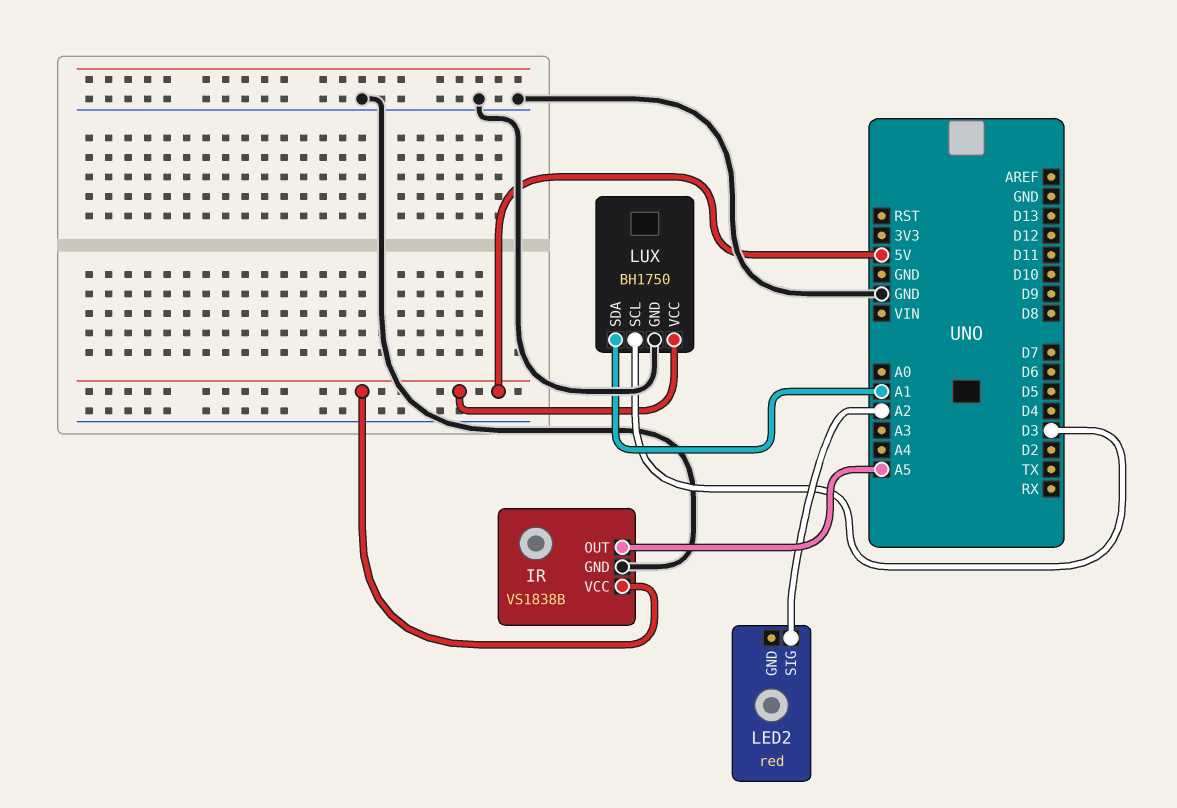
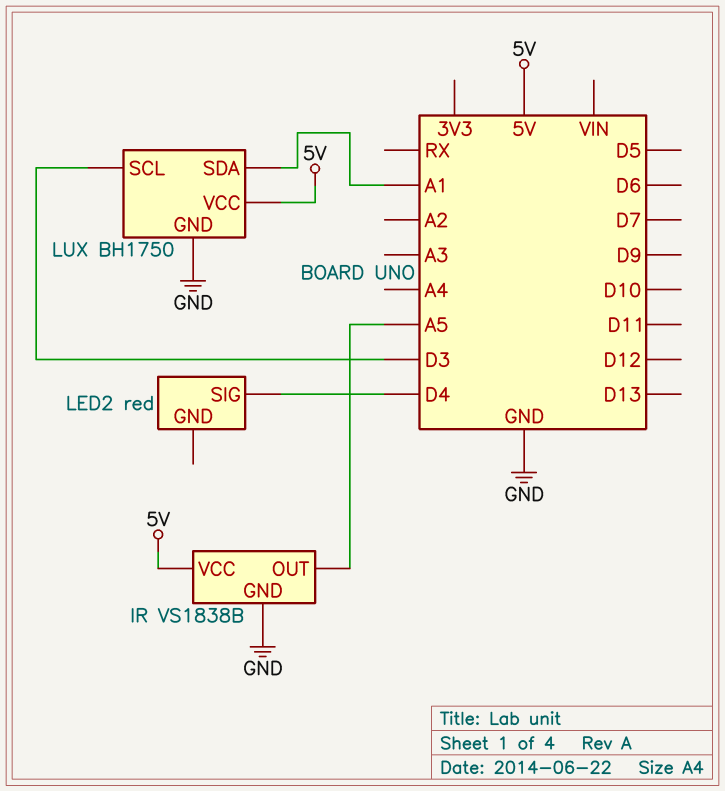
LED2 pin SIG: A2 -> D4

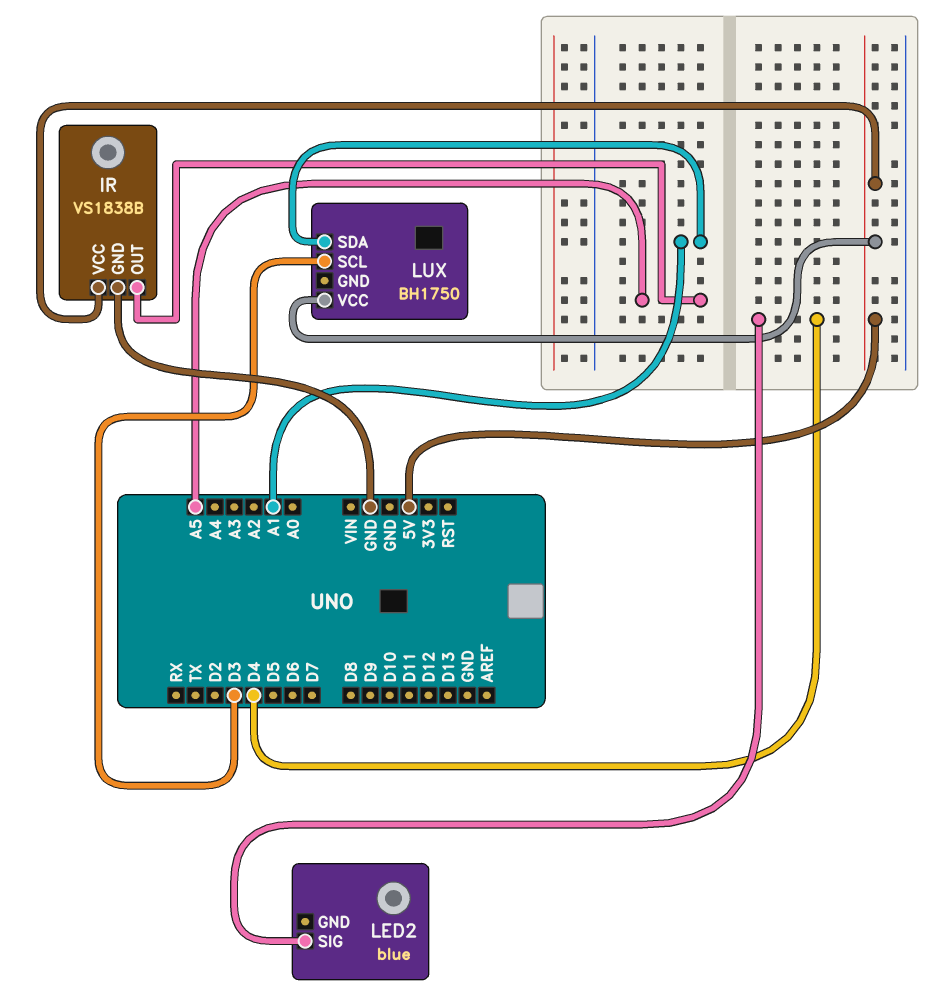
LED2: red -> blue
LUX pin GND: GND -> none

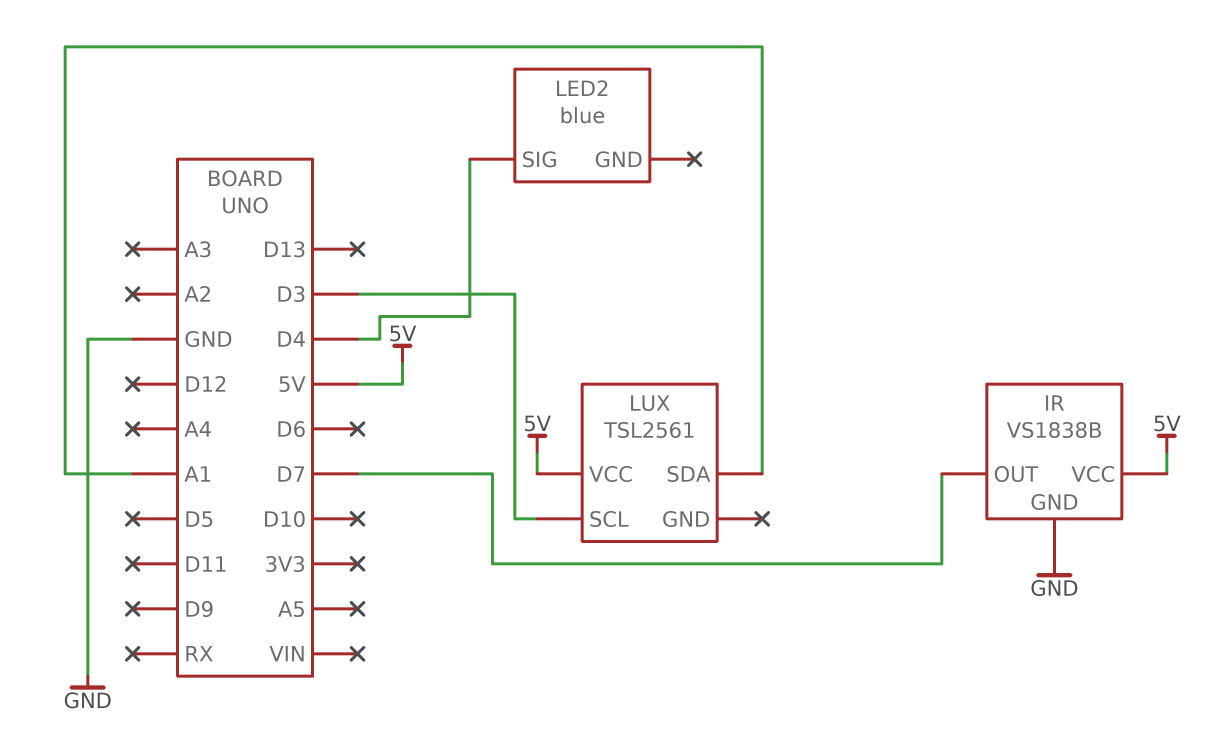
IR pin OUT: A5 -> D7
LUX: BH1750 -> TSL2561

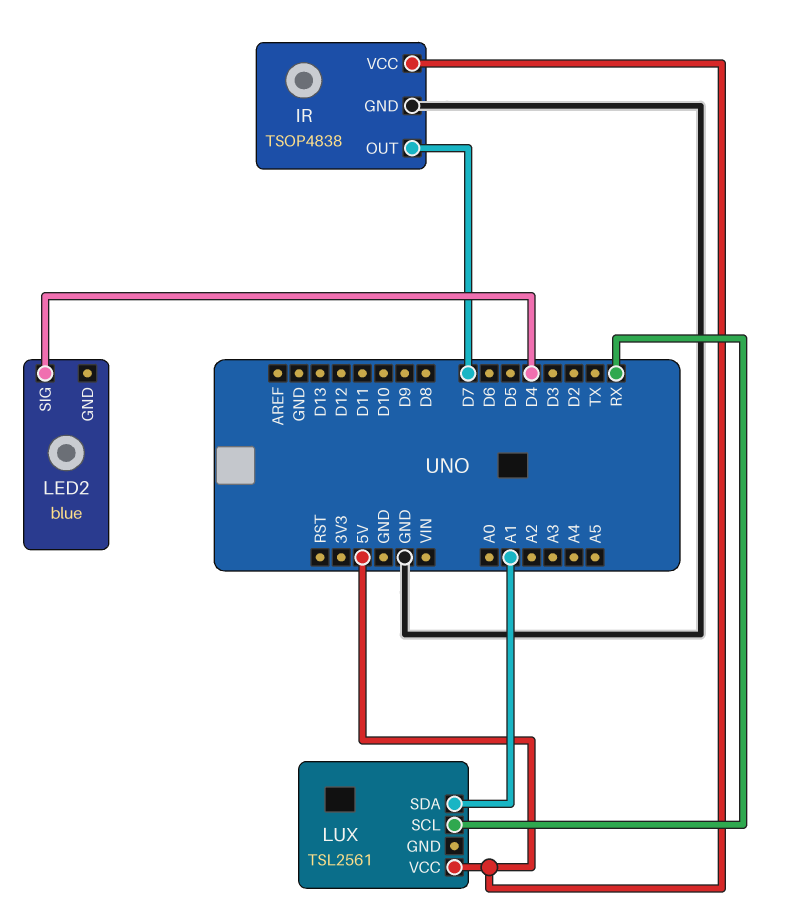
IR: VS1838B -> TSOP4838
LUX pin SCL: D3 -> RX

